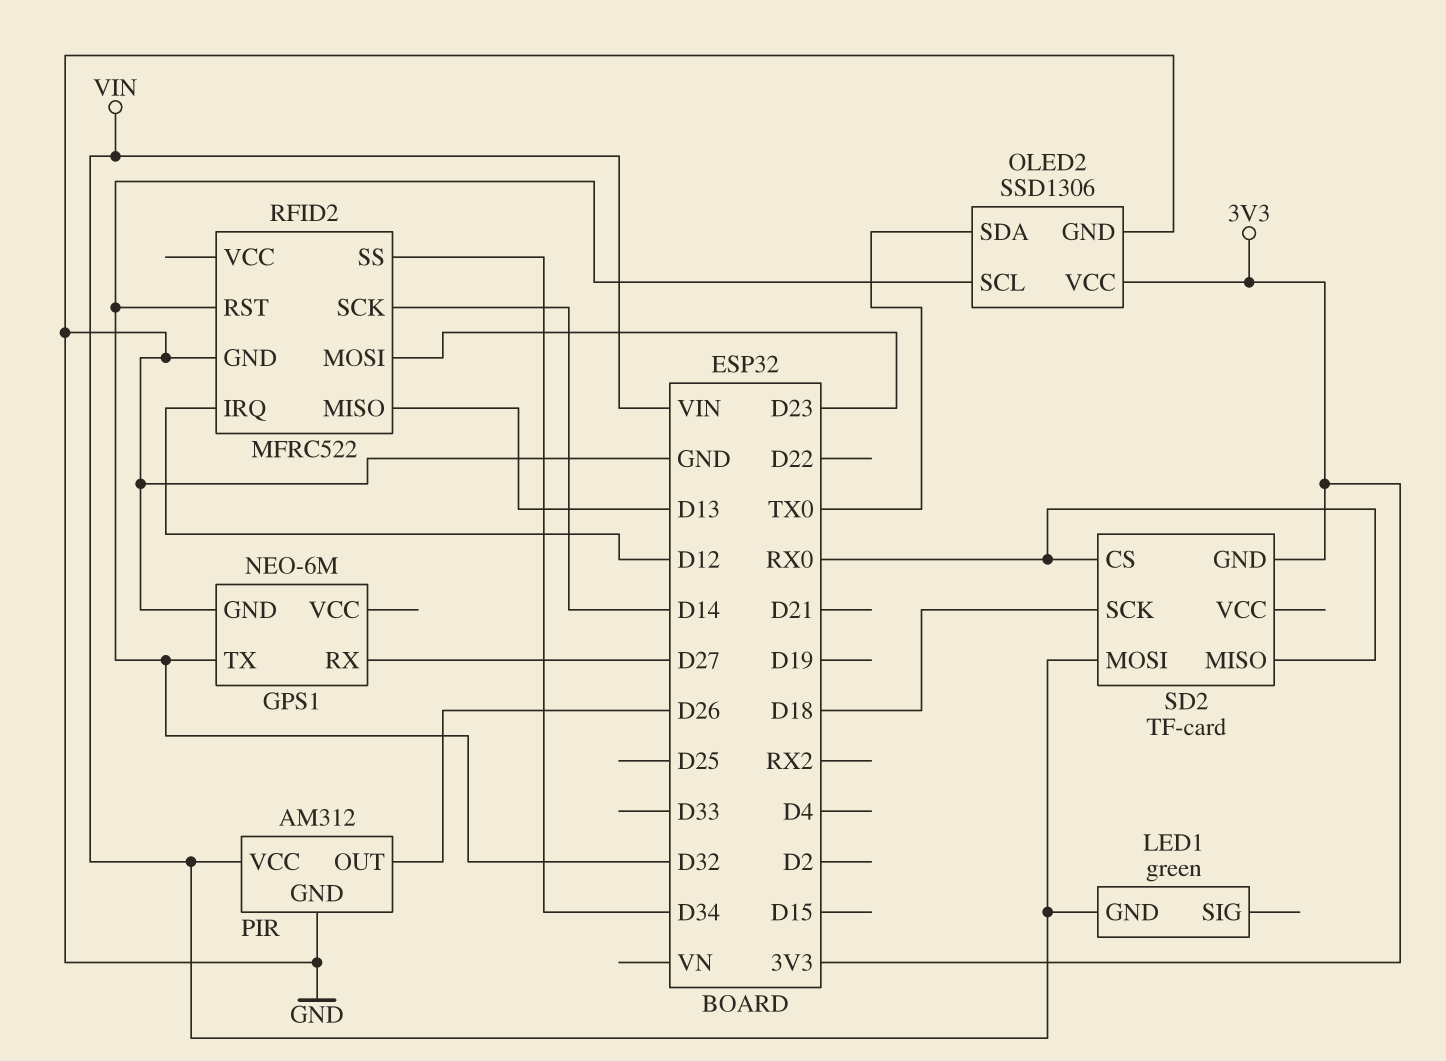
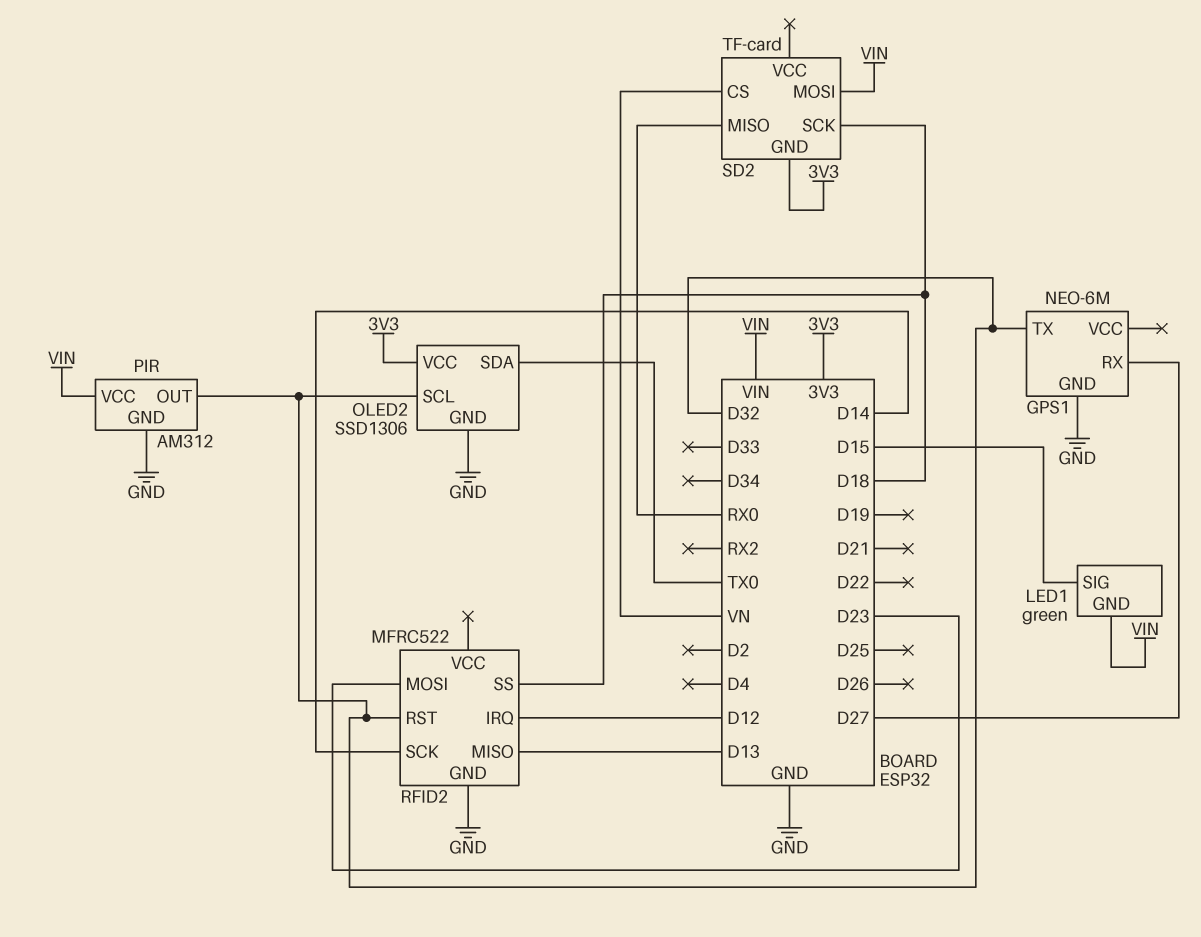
LED1 pin SIG: none -> D15
PIR pin OUT: D26 -> D32
RFID2 pin SS: D34 -> D18
SD2 pin CS: RX0 -> VN

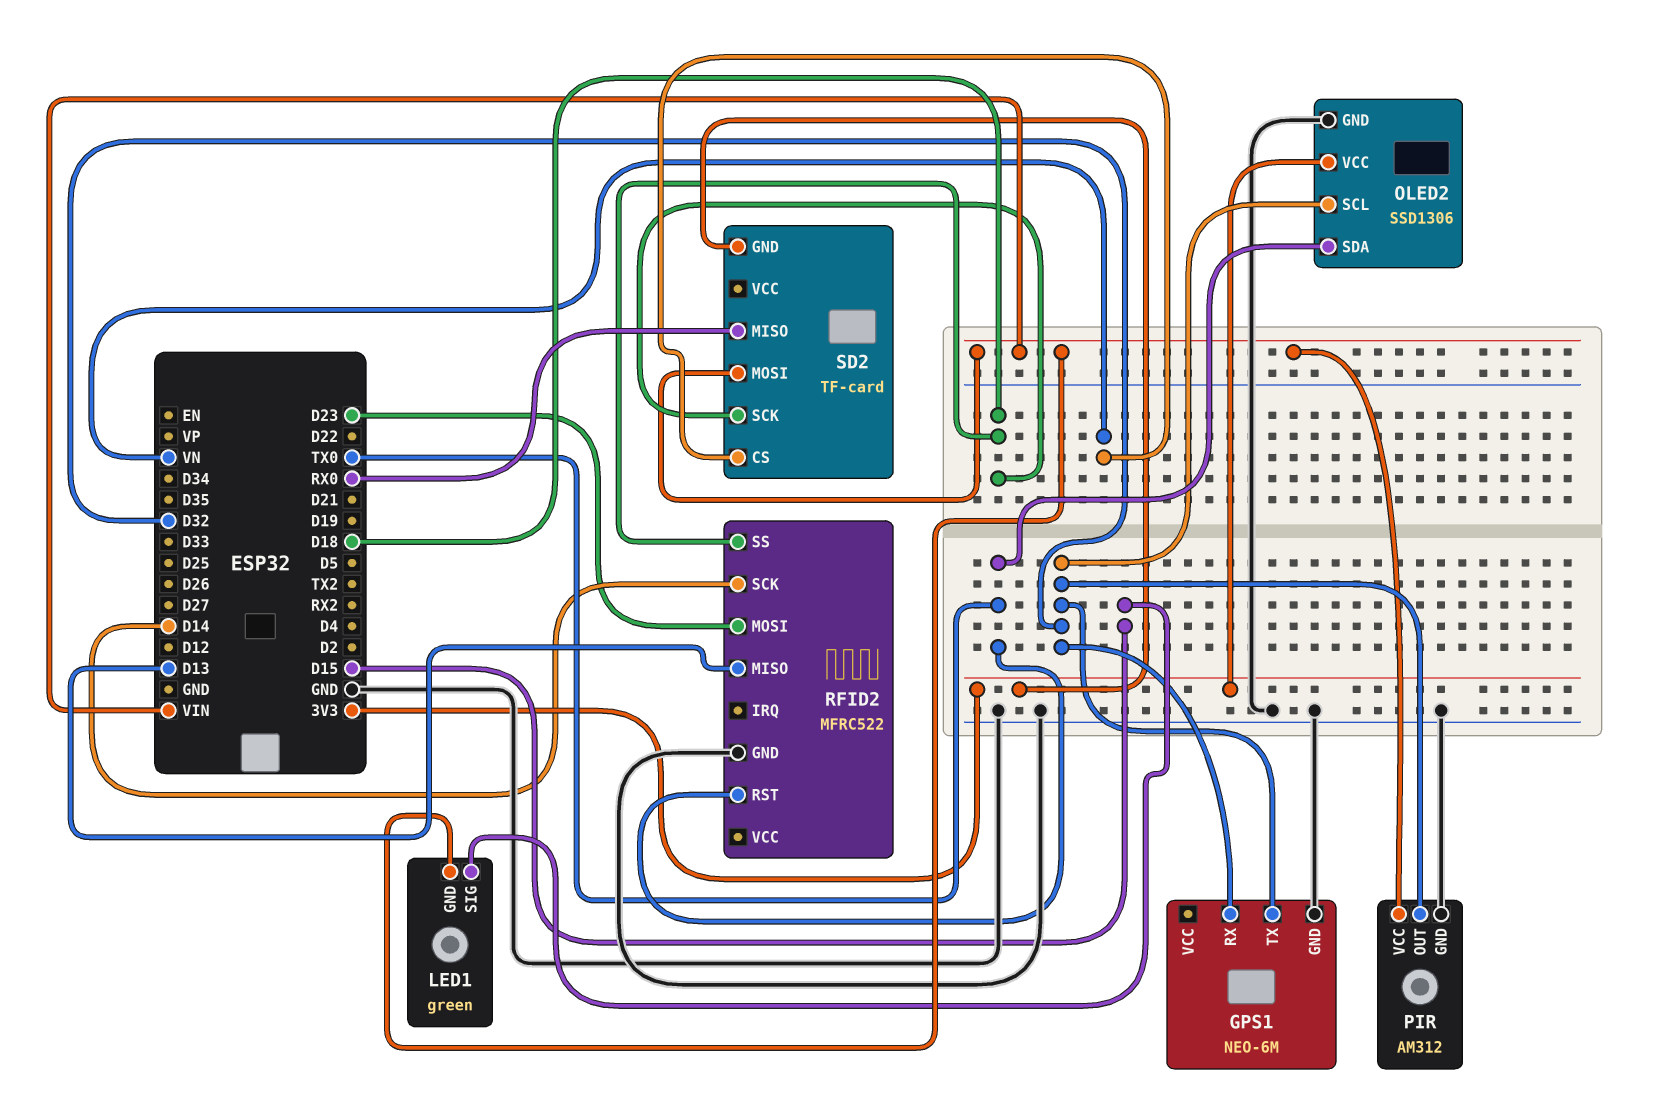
GPS1 pin RX: D27 -> D32
RFID2 pin IRQ: D12 -> none
RFID2 pin RST: D32 -> TX0

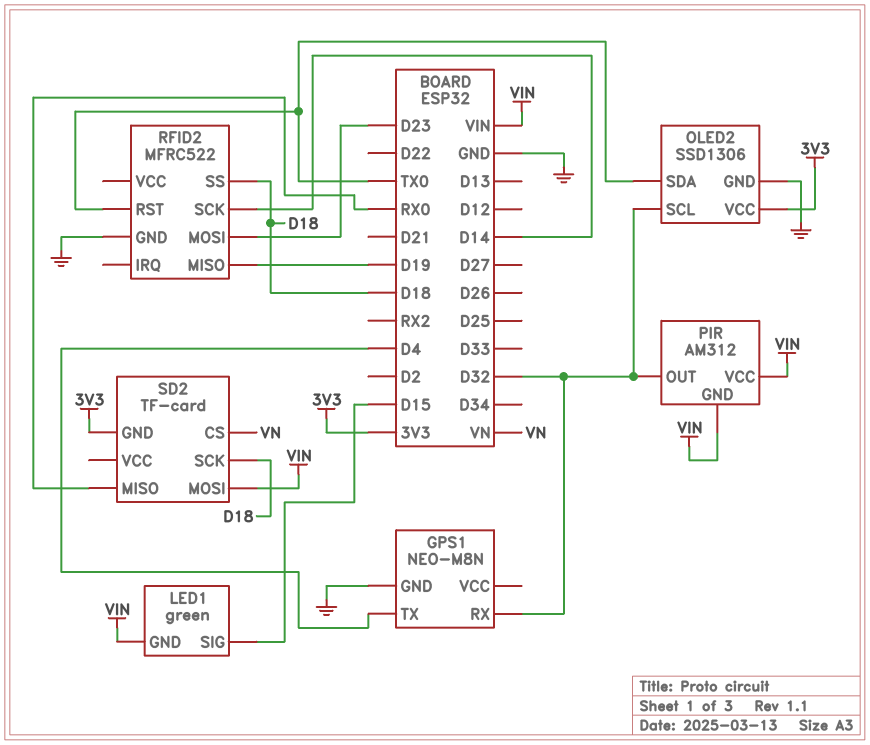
GPS1: NEO-6M -> NEO-M8N
GPS1 pin TX: D32 -> D4
PIR pin GND: GND -> VIN
RFID2 pin MISO: D13 -> D19

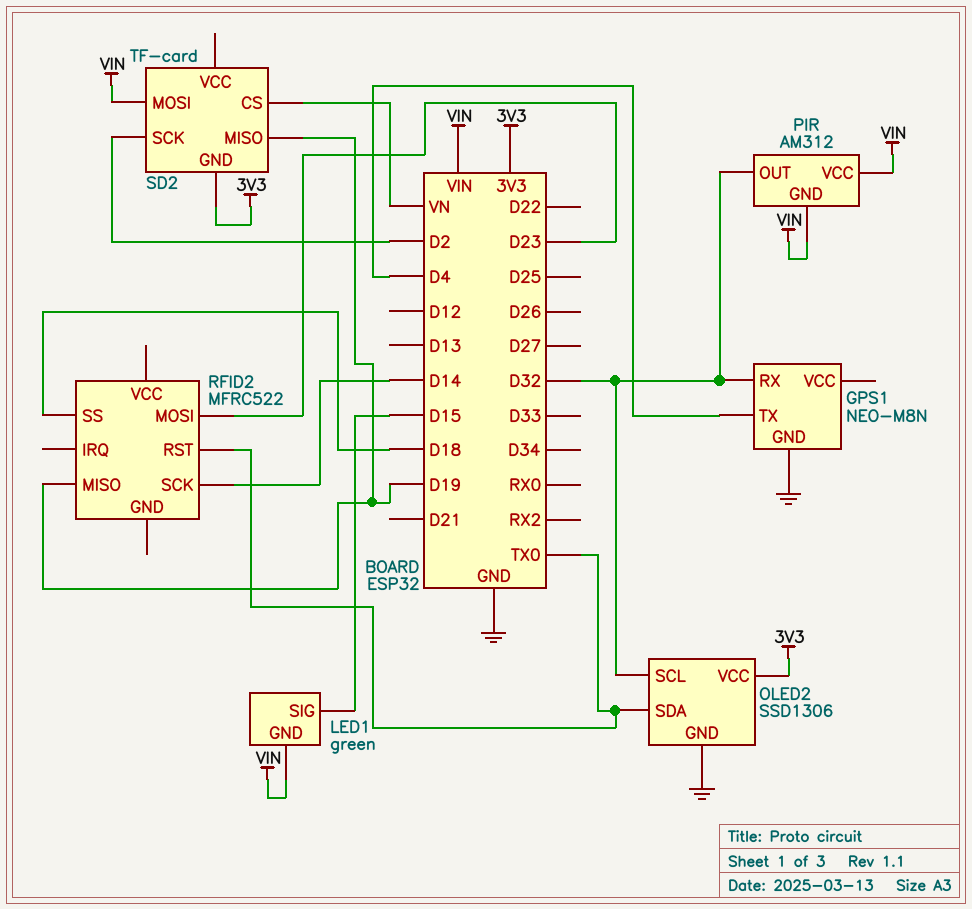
RFID2 pin GND: GND -> none
SD2 pin MISO: RX0 -> D19
SD2 pin SCK: D18 -> D2

